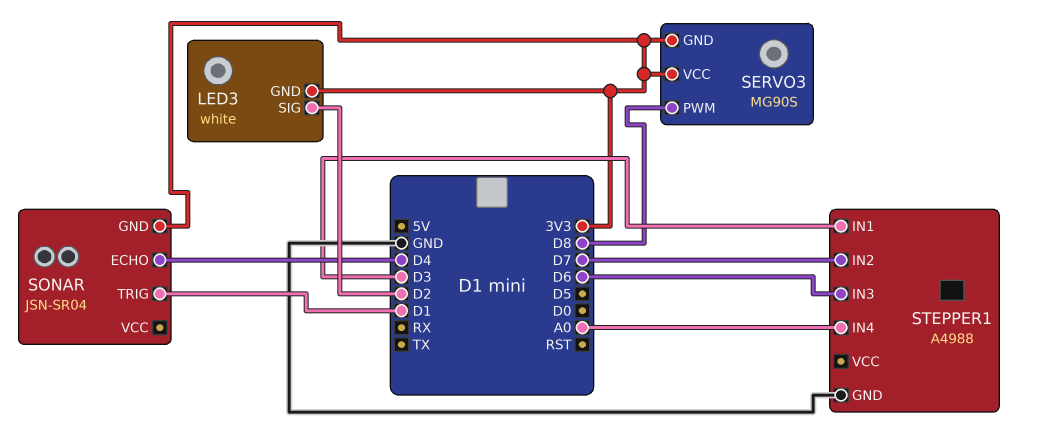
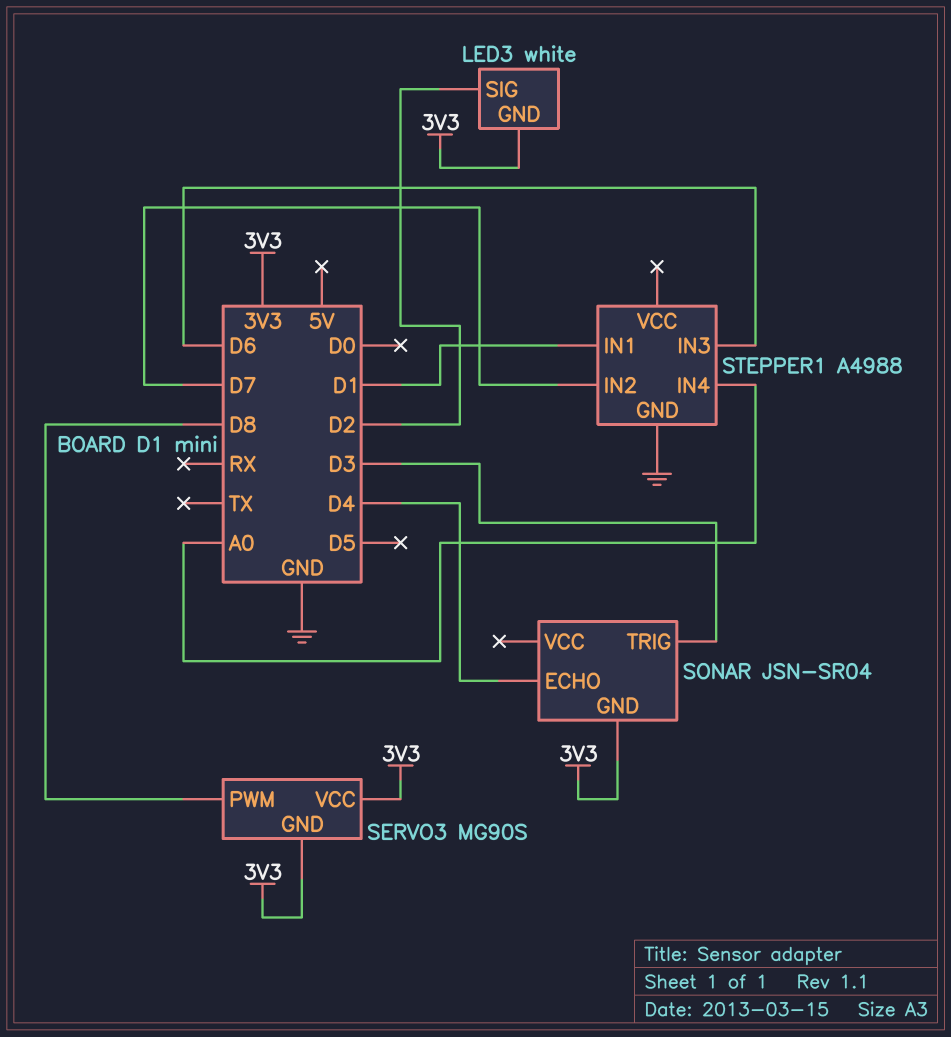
SONAR pin TRIG: D1 -> D3
STEPPER1 pin IN1: D3 -> D1

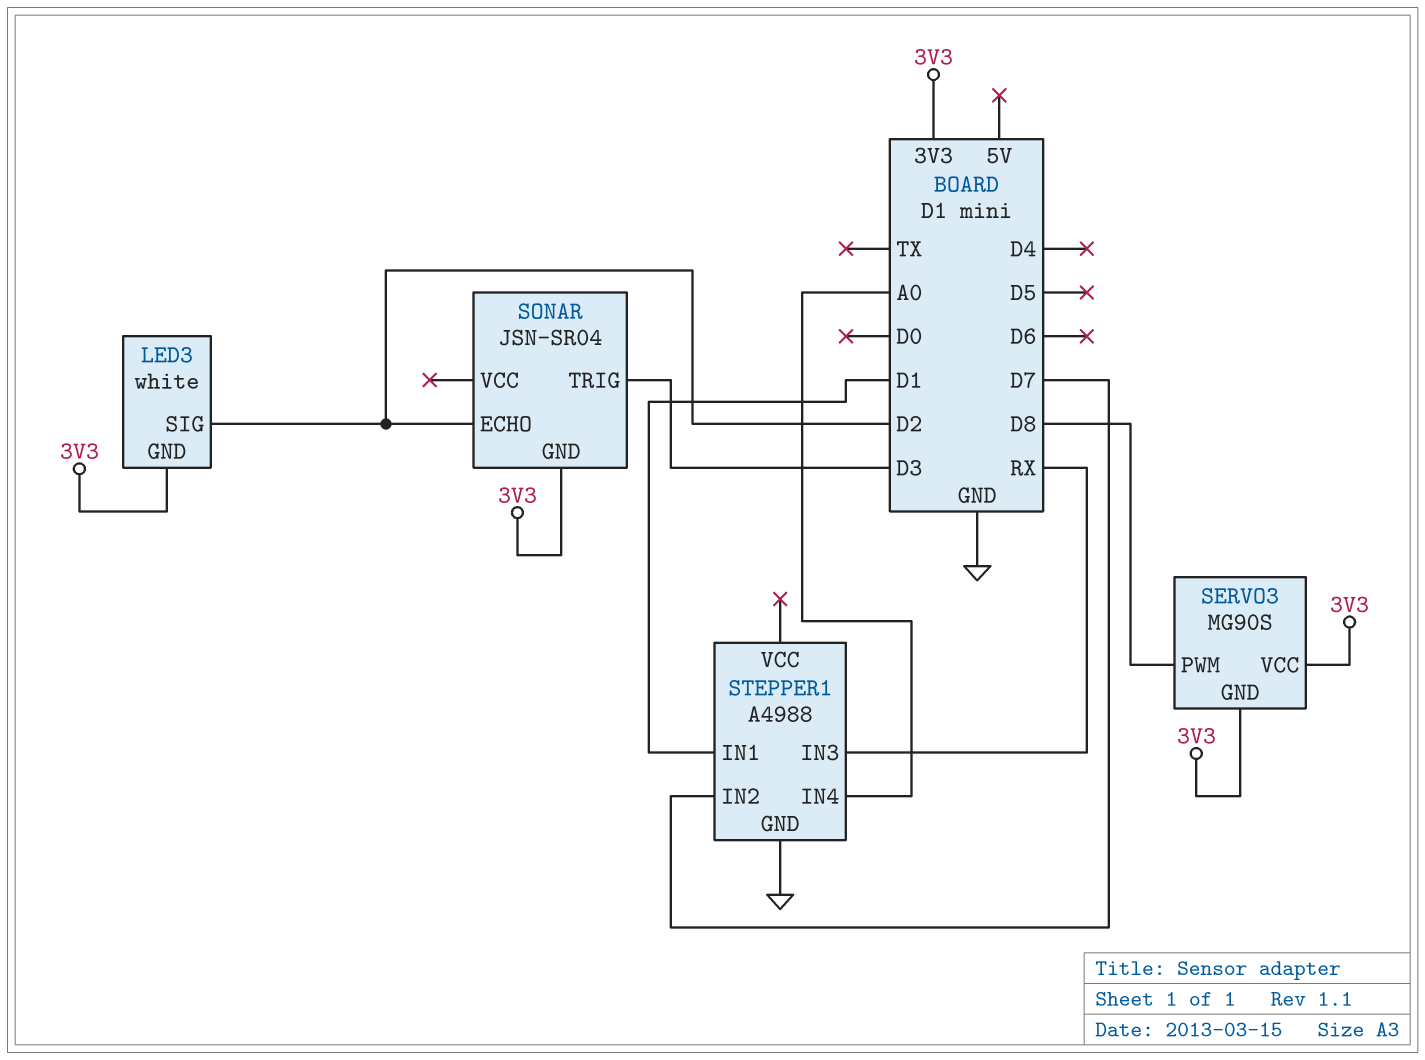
SONAR pin ECHO: D4 -> D2
STEPPER1 pin IN3: D6 -> RX

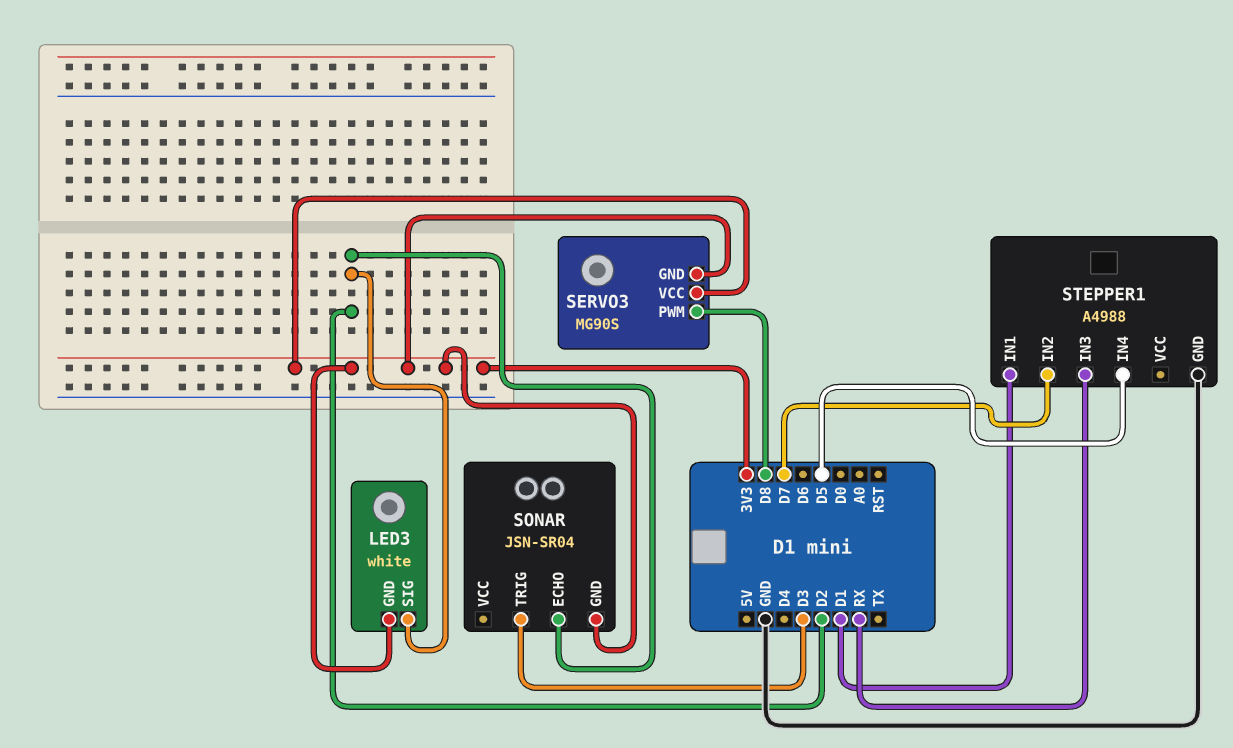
STEPPER1 pin IN4: A0 -> D5

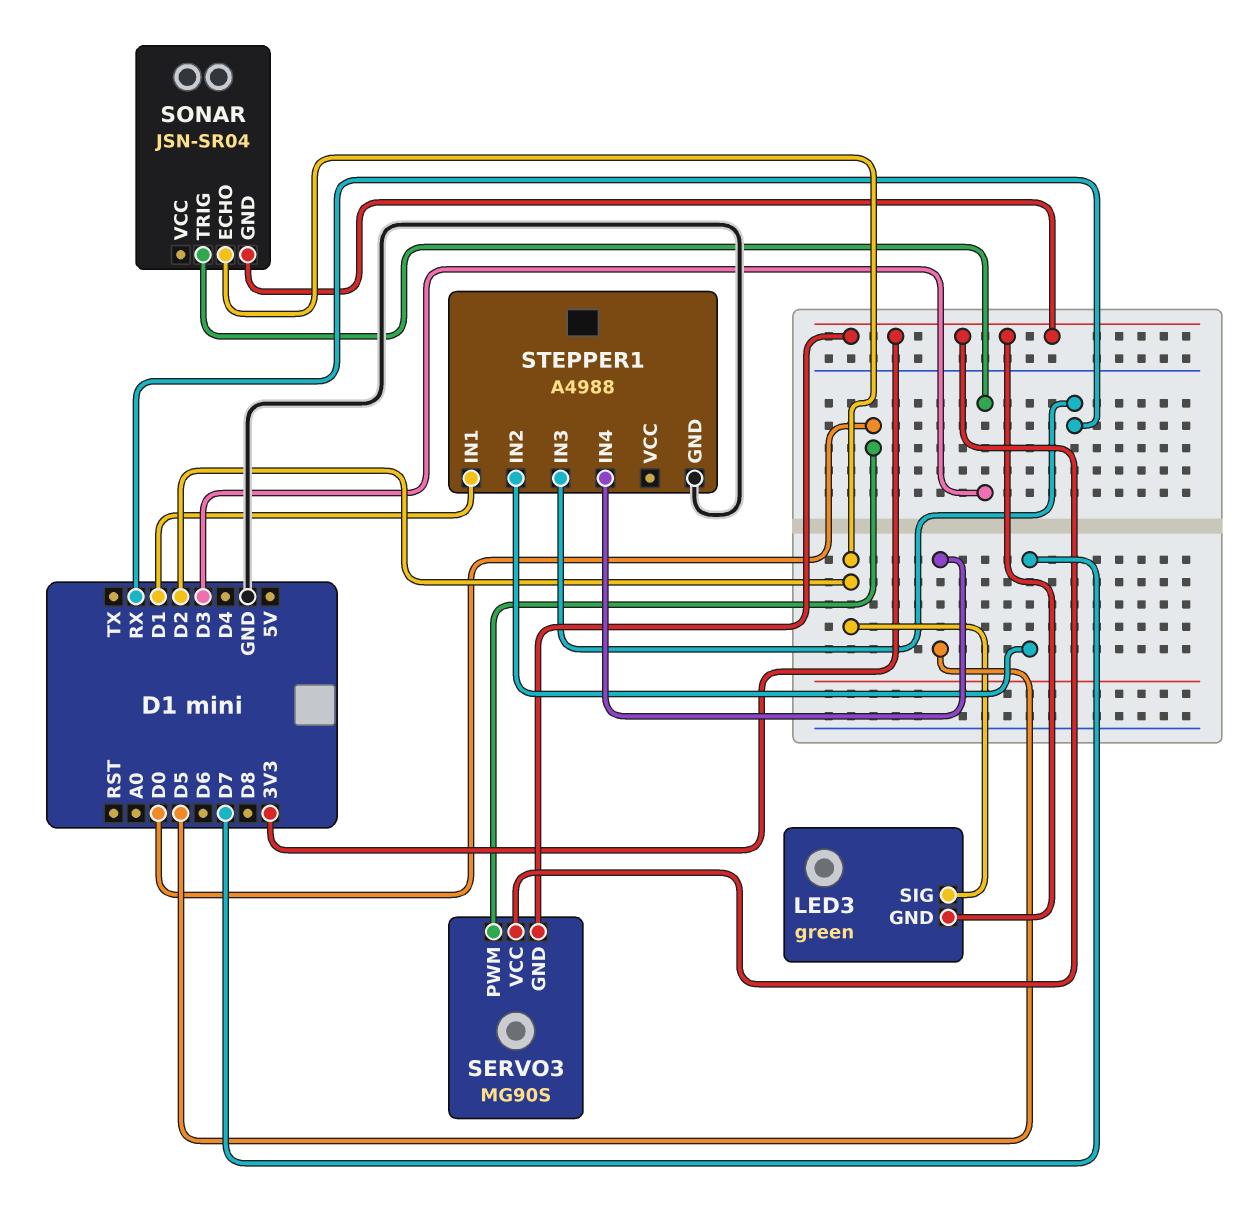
LED3: white -> green
SERVO3 pin PWM: D8 -> D0

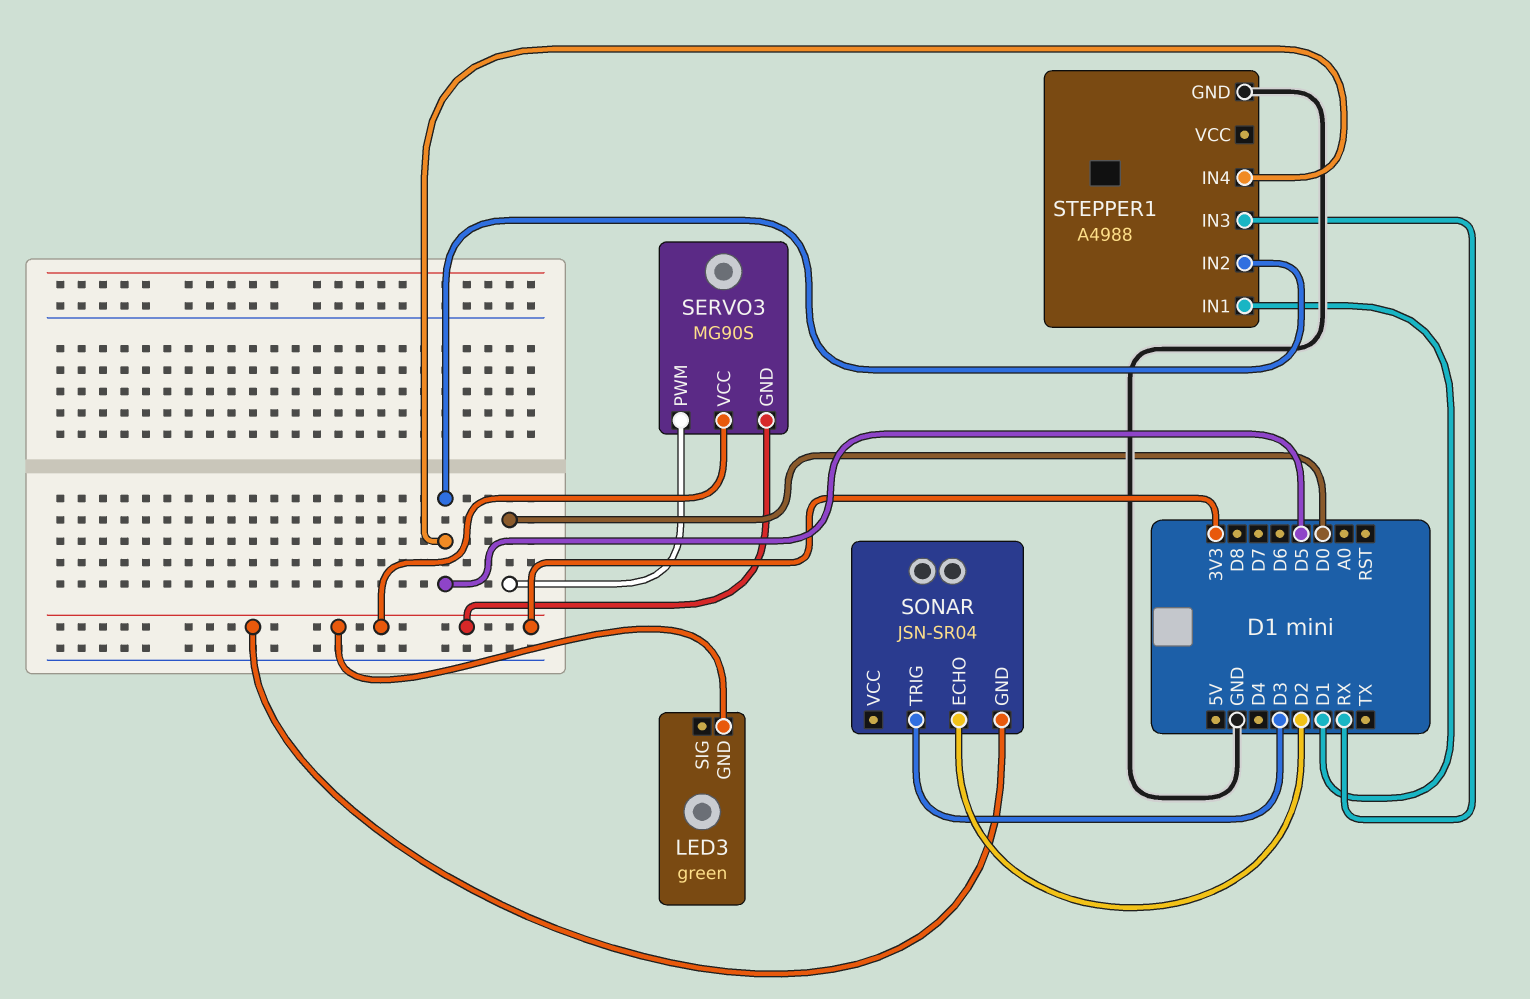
LED3 pin SIG: D2 -> none
STEPPER1 pin IN2: D7 -> D5

